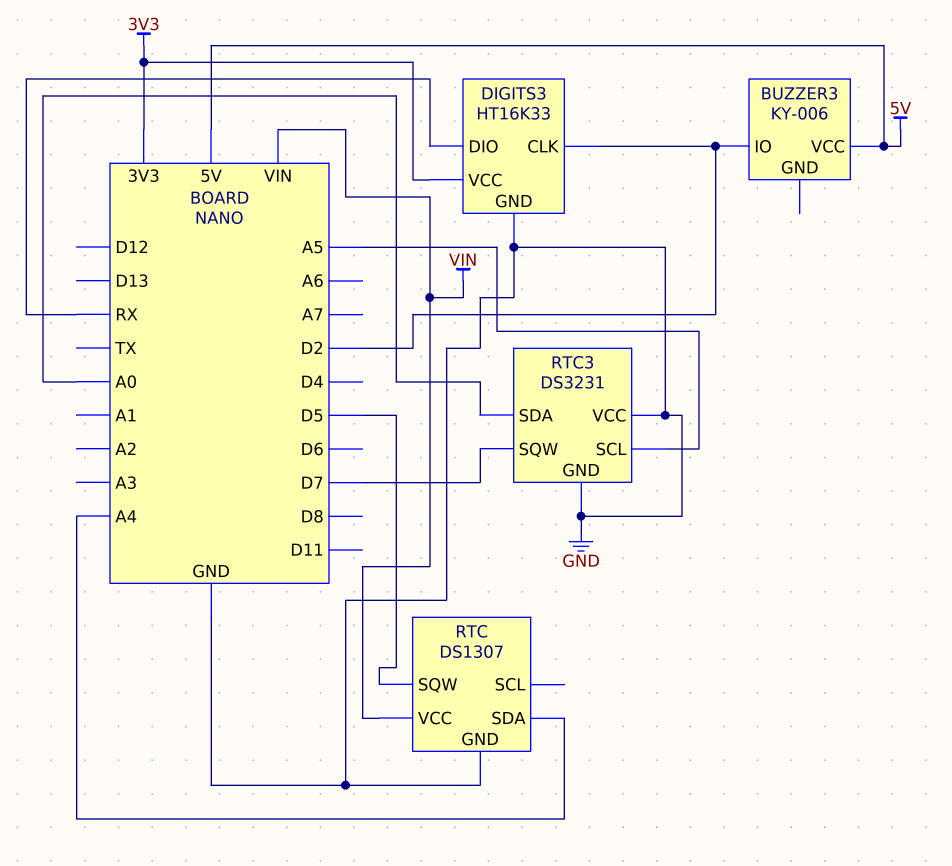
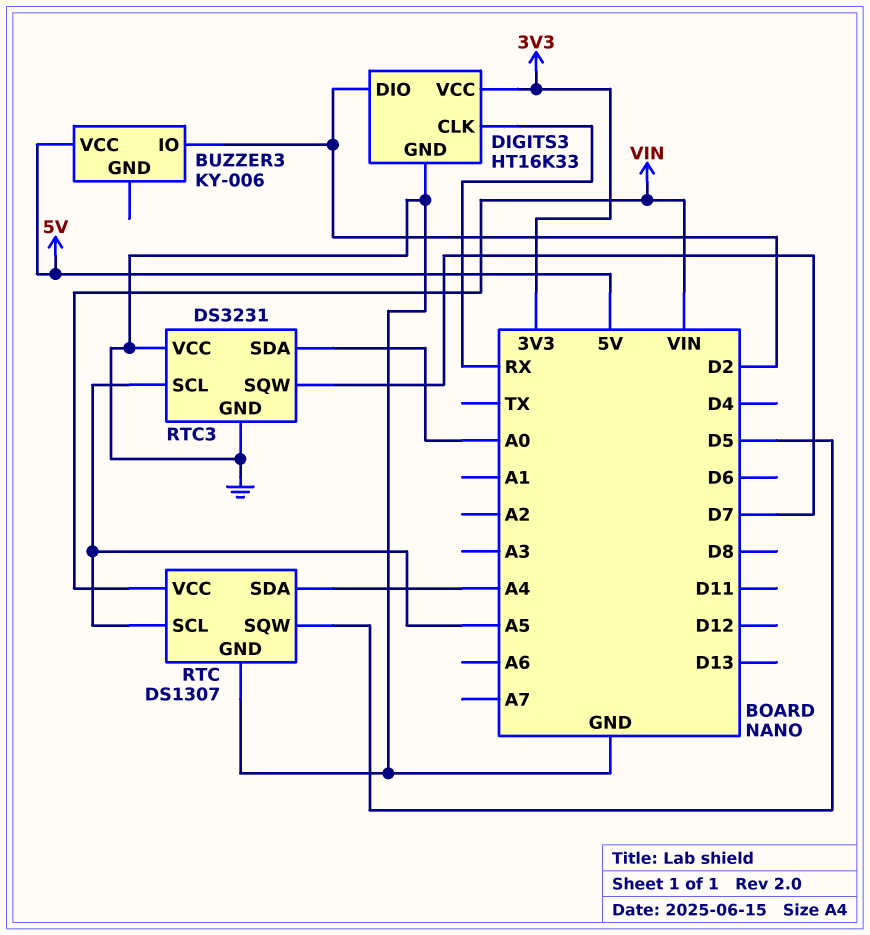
DIGITS3 pin CLK: D2 -> RX
DIGITS3 pin DIO: RX -> D2
RTC pin SCL: none -> A5

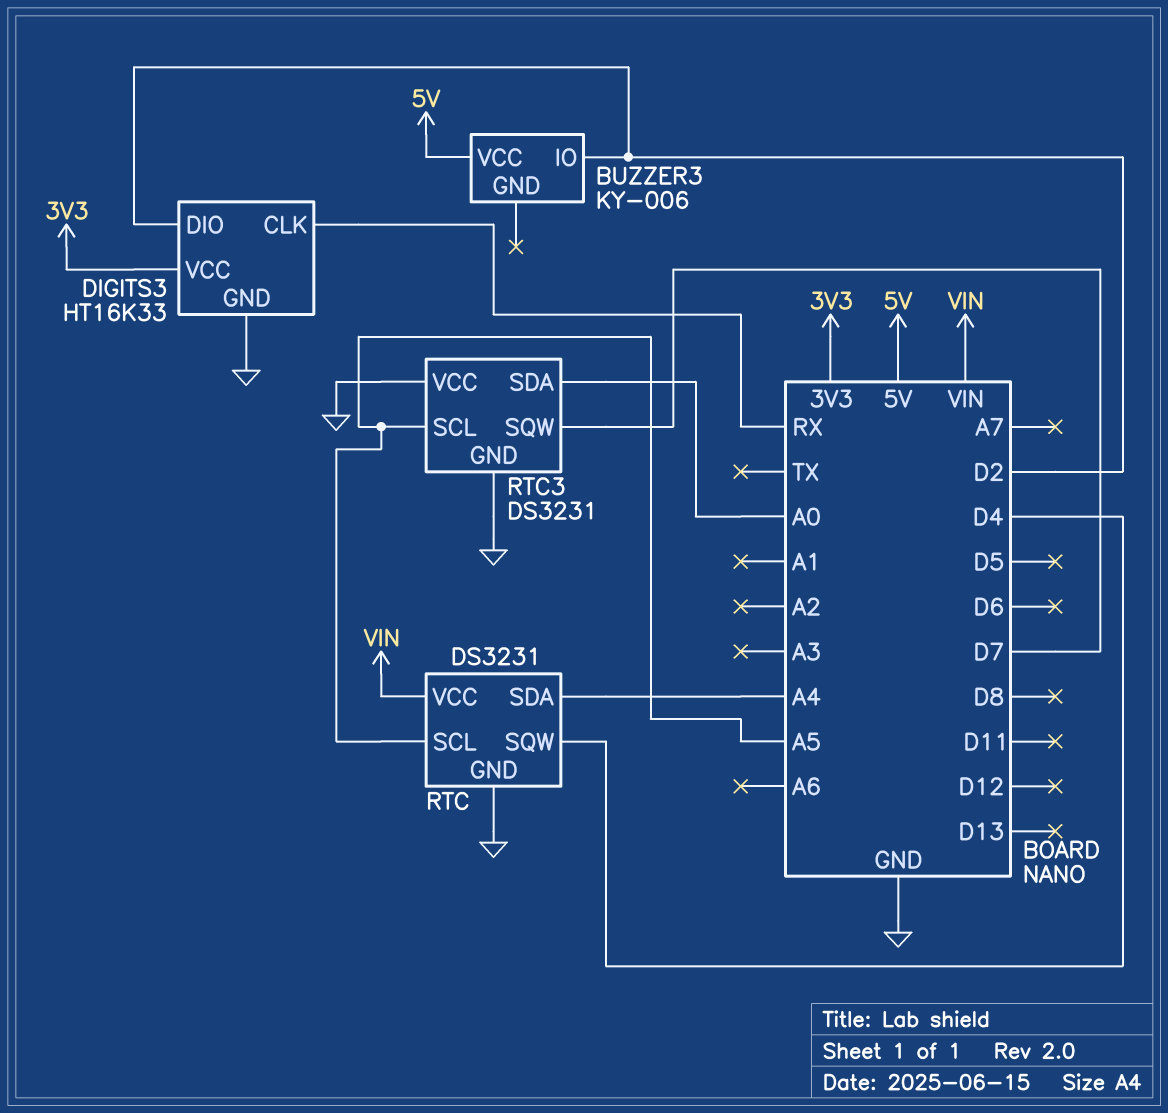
RTC: DS1307 -> DS3231
RTC pin SQW: D5 -> D4

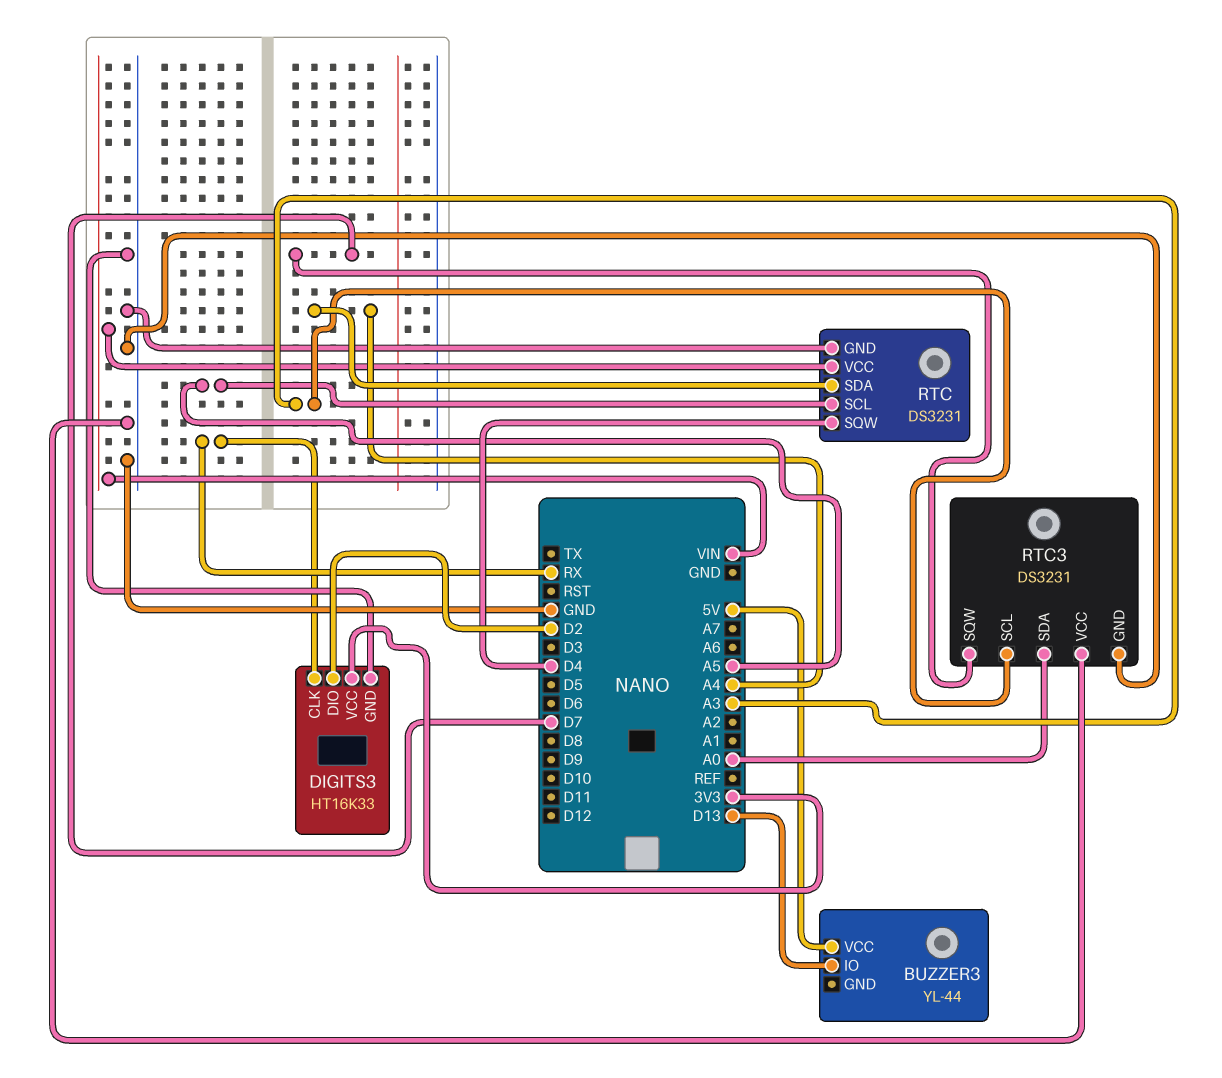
BUZZER3: KY-006 -> YL-44
BUZZER3 pin IO: D2 -> D13
RTC3 pin SCL: A5 -> A3

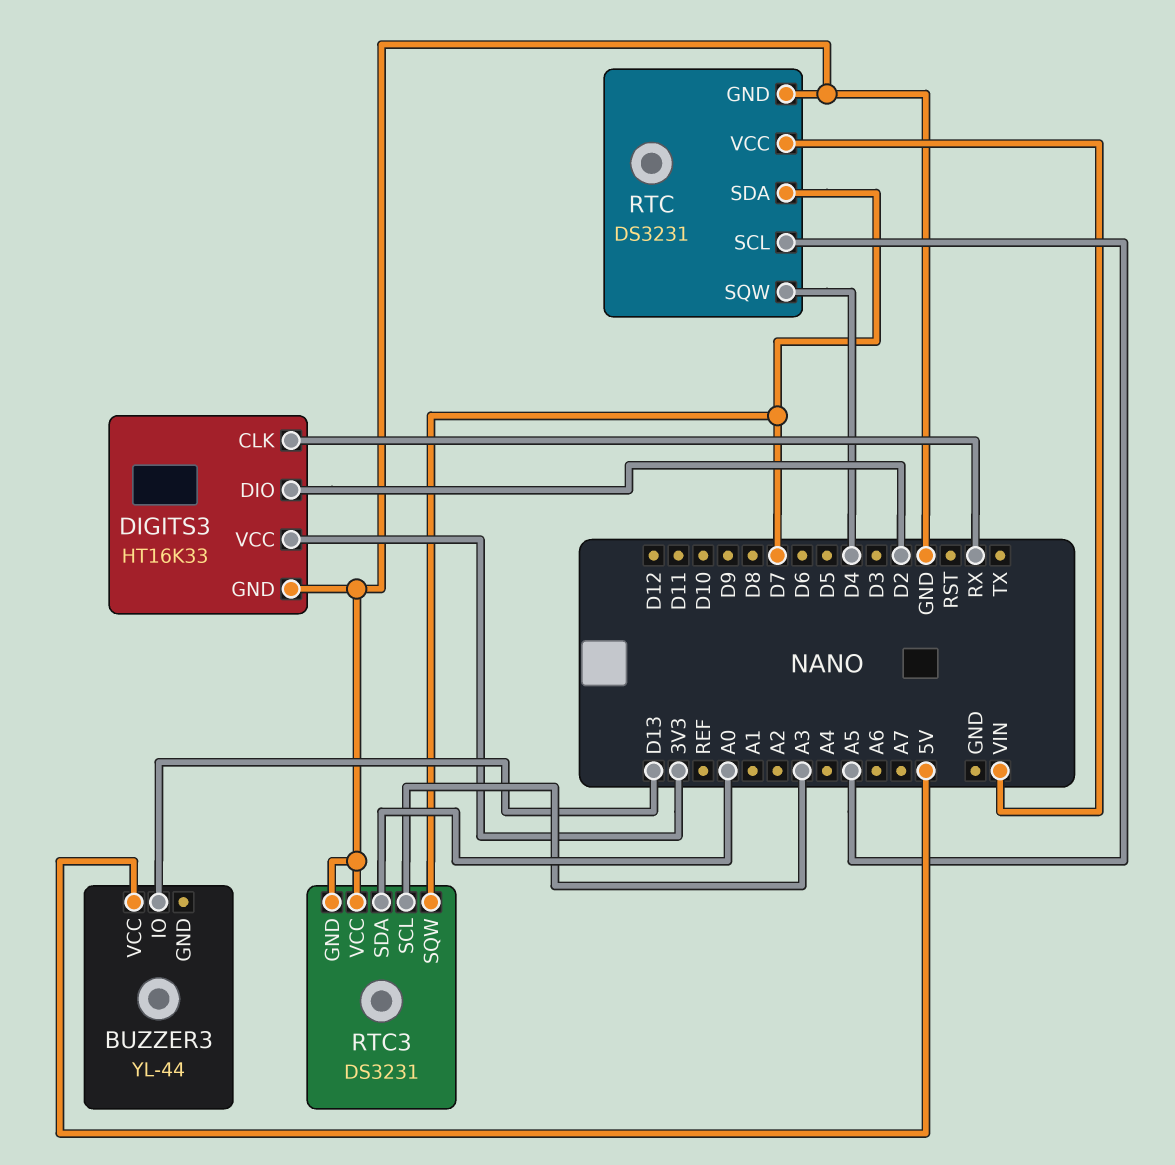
RTC pin SDA: A4 -> D7

